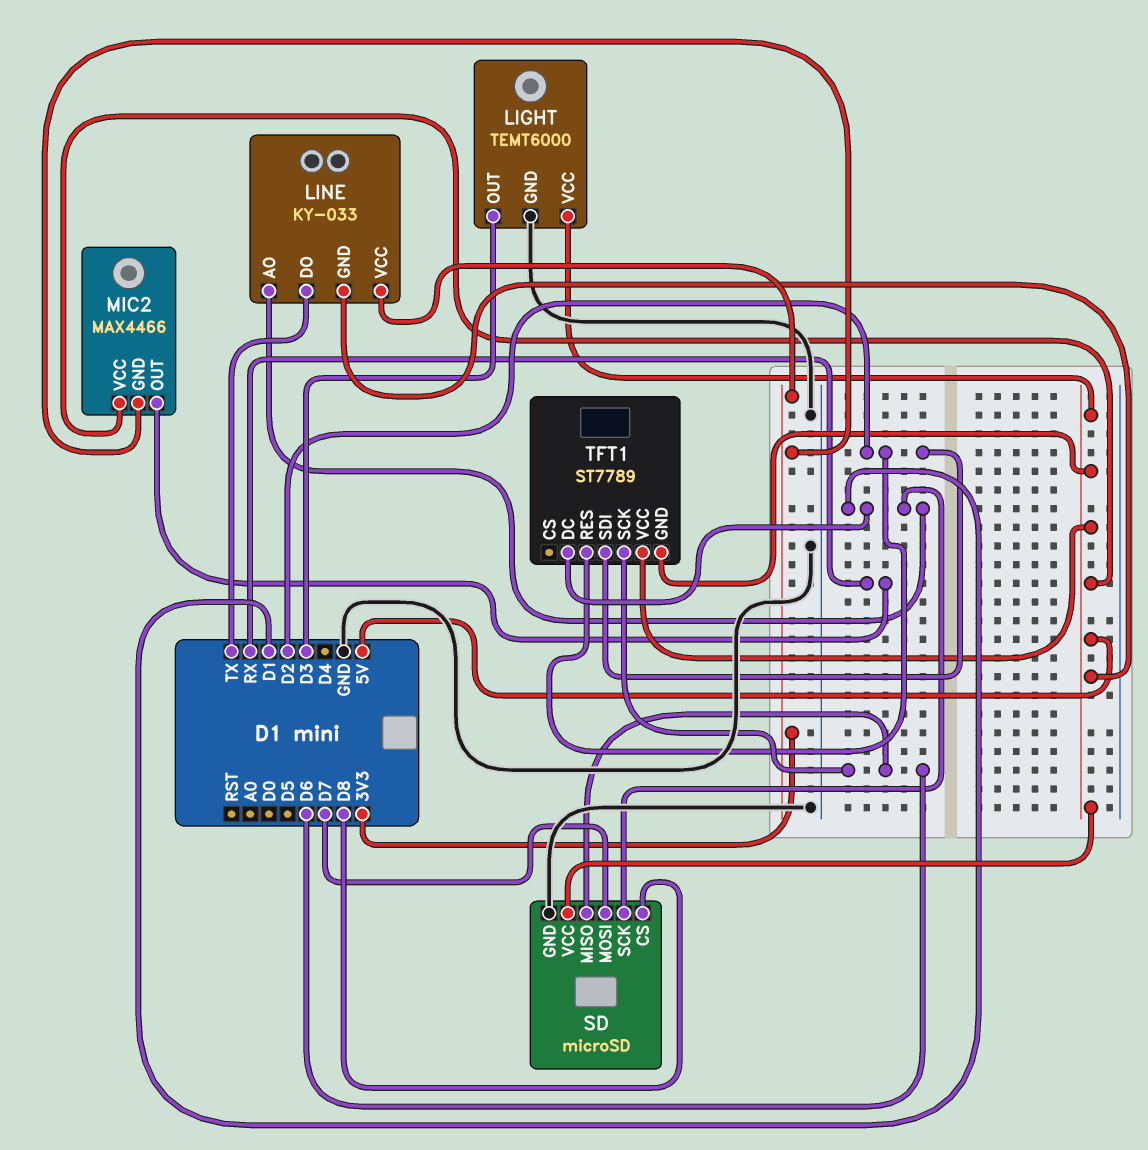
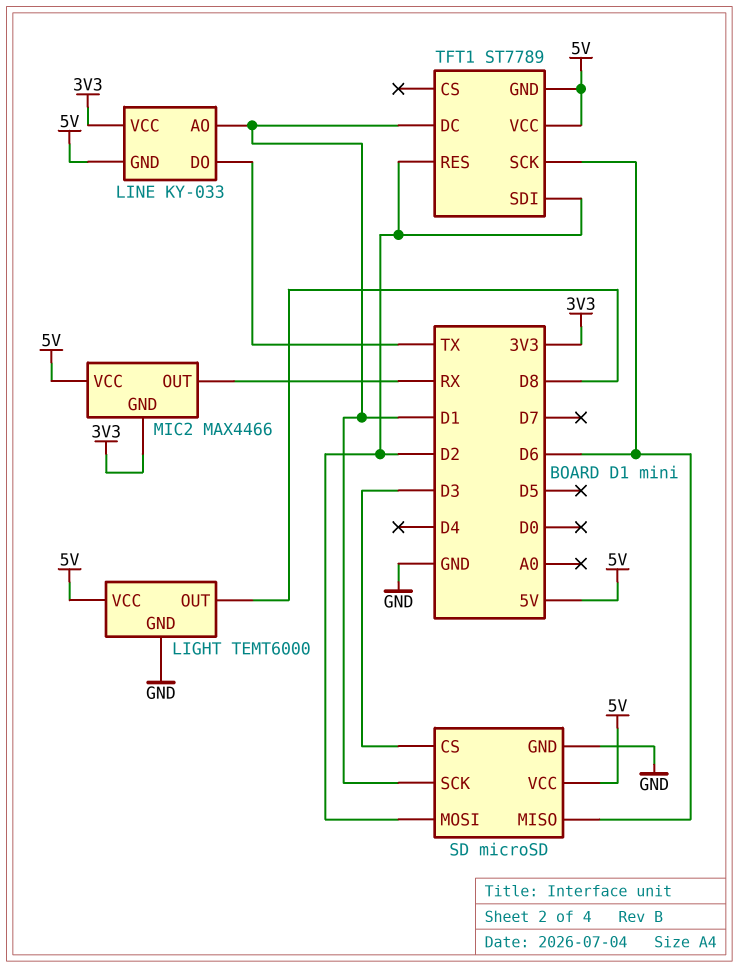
LIGHT pin OUT: D3 -> D8
SD pin CS: D8 -> D3
SD pin MOSI: D7 -> D2

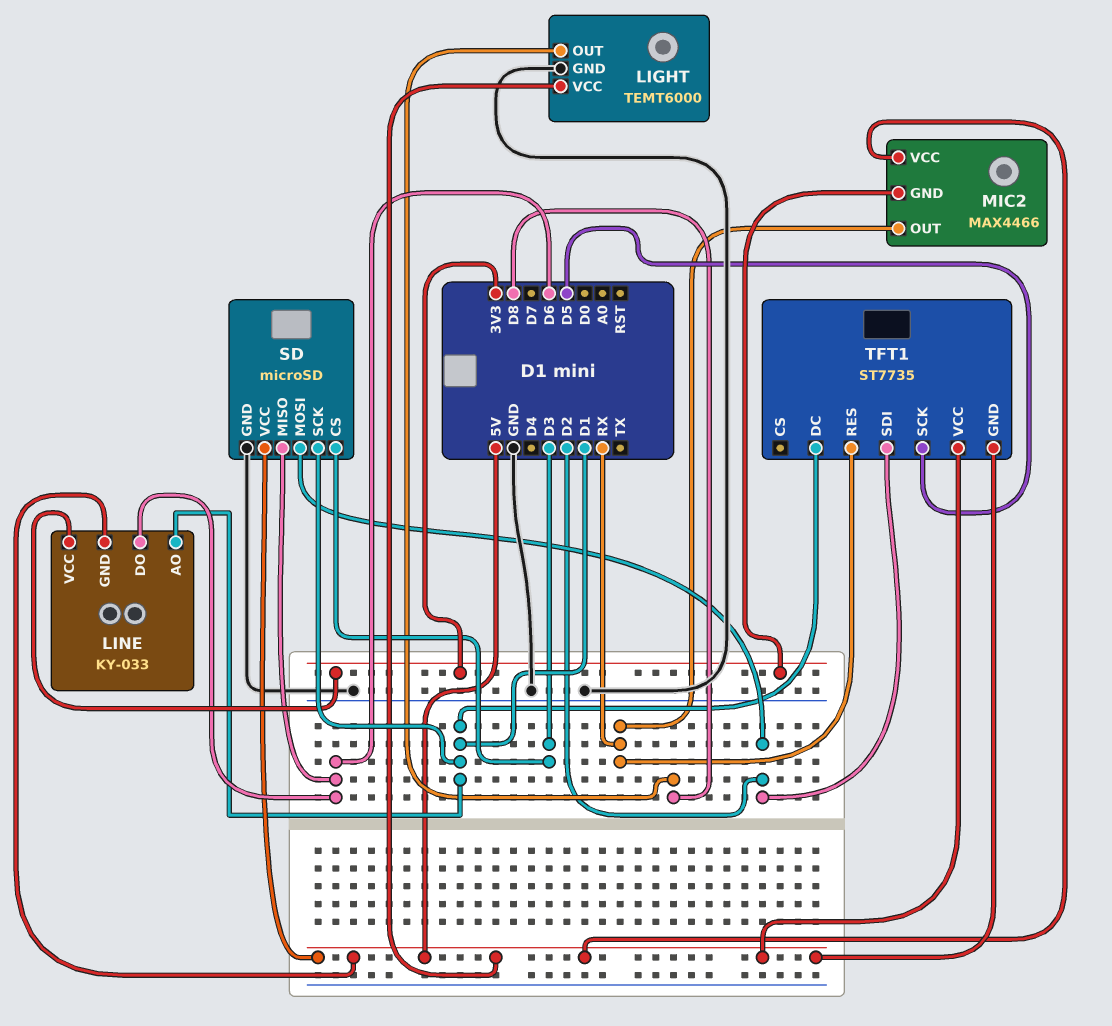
LINE pin DO: TX -> D6
TFT1: ST7789 -> ST7735
TFT1 pin RES: D2 -> RX
TFT1 pin SCK: D6 -> D5

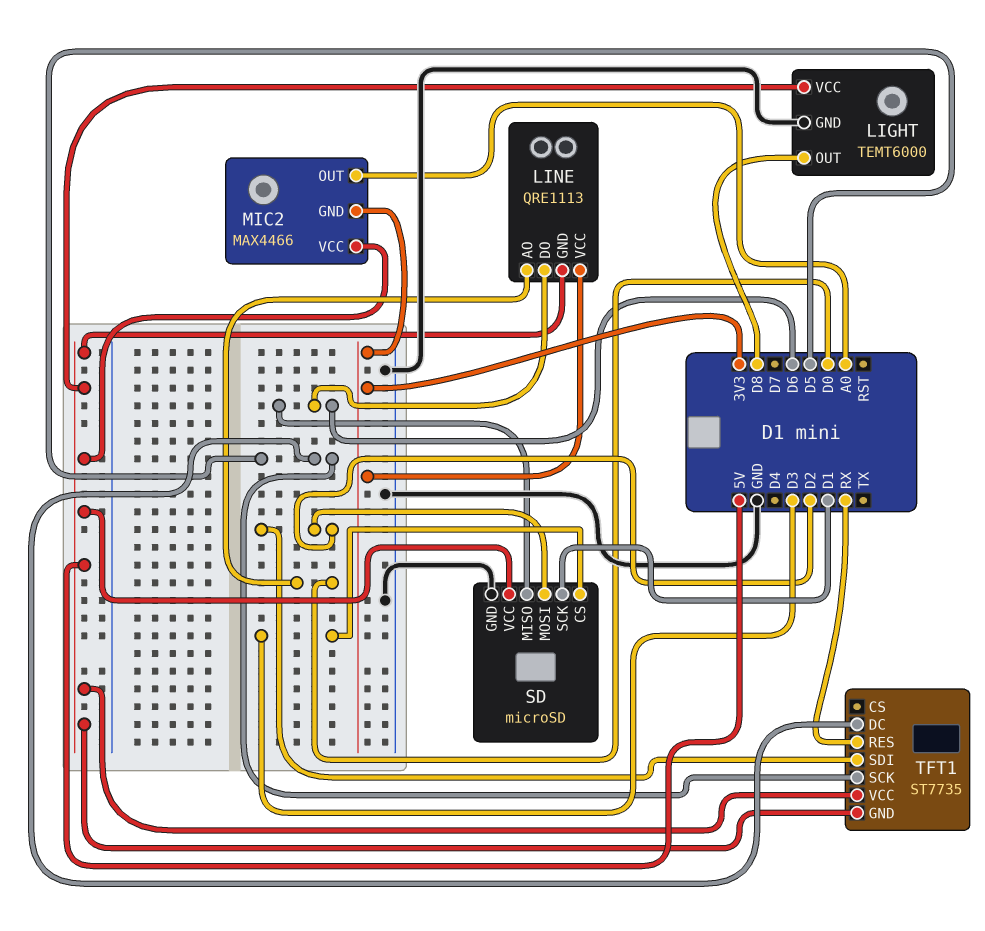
LINE: KY-033 -> QRE1113
LINE pin AO: D1 -> D0
MIC2 pin OUT: RX -> A0
TFT1 pin DC: D1 -> D5

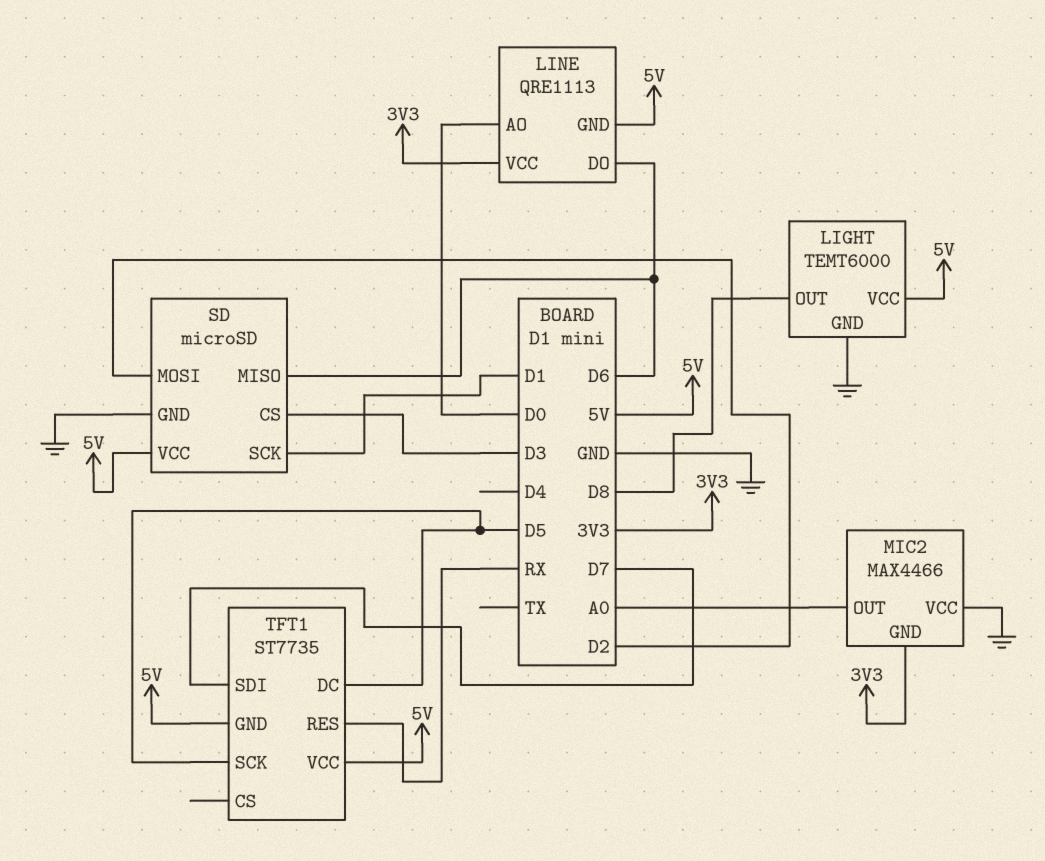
MIC2 pin VCC: 5V -> GND
TFT1 pin SDI: D2 -> D7

